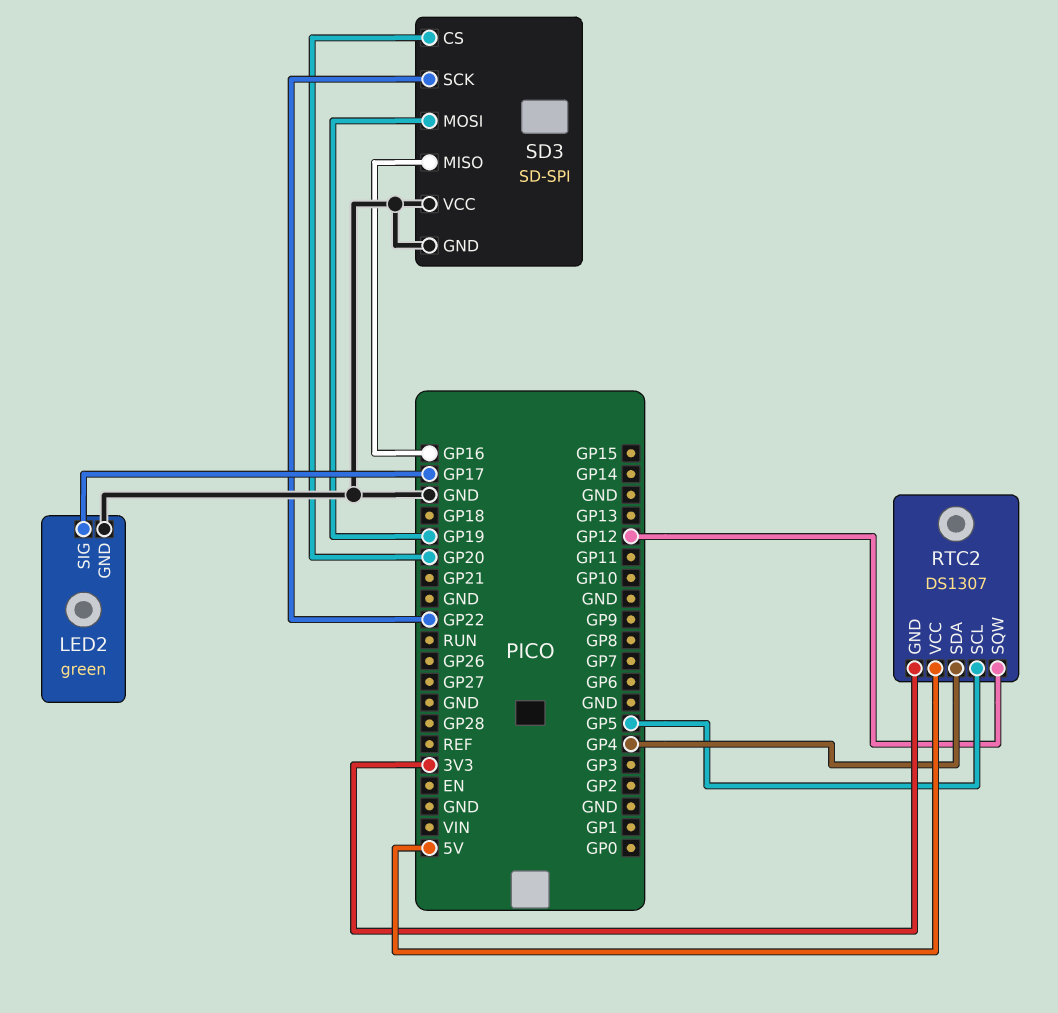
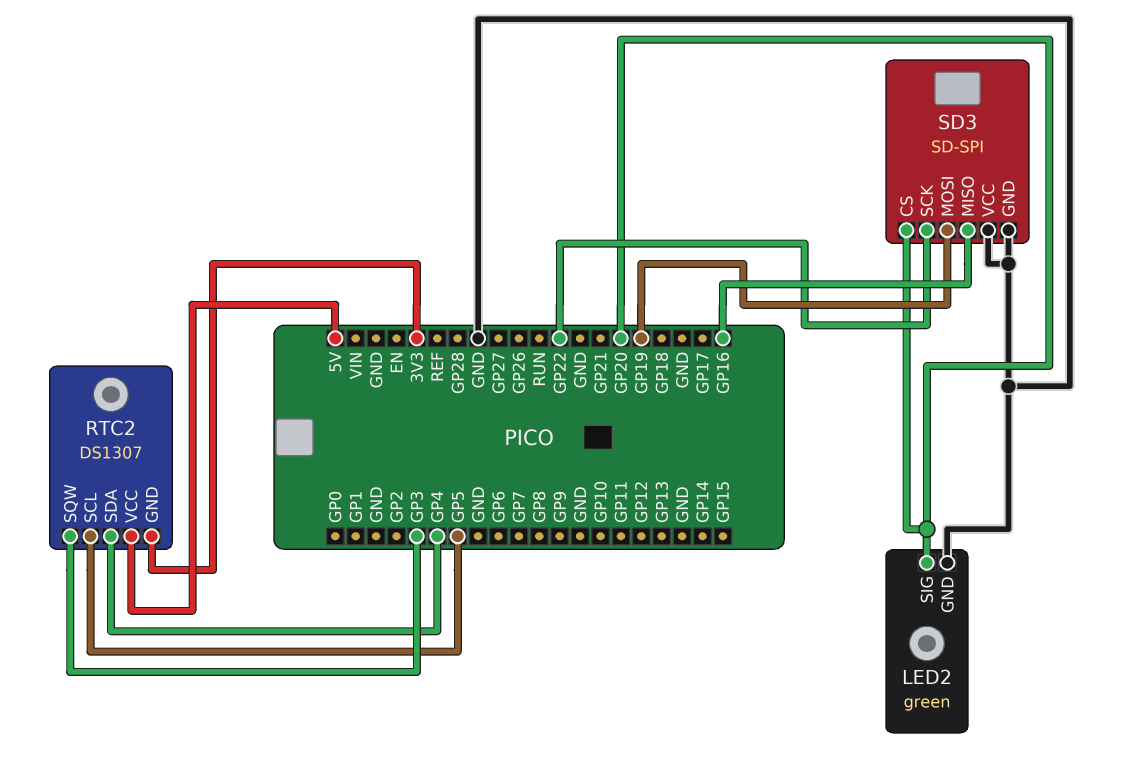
LED2 pin SIG: GP17 -> GP20
RTC2 pin SQW: GP12 -> GP3

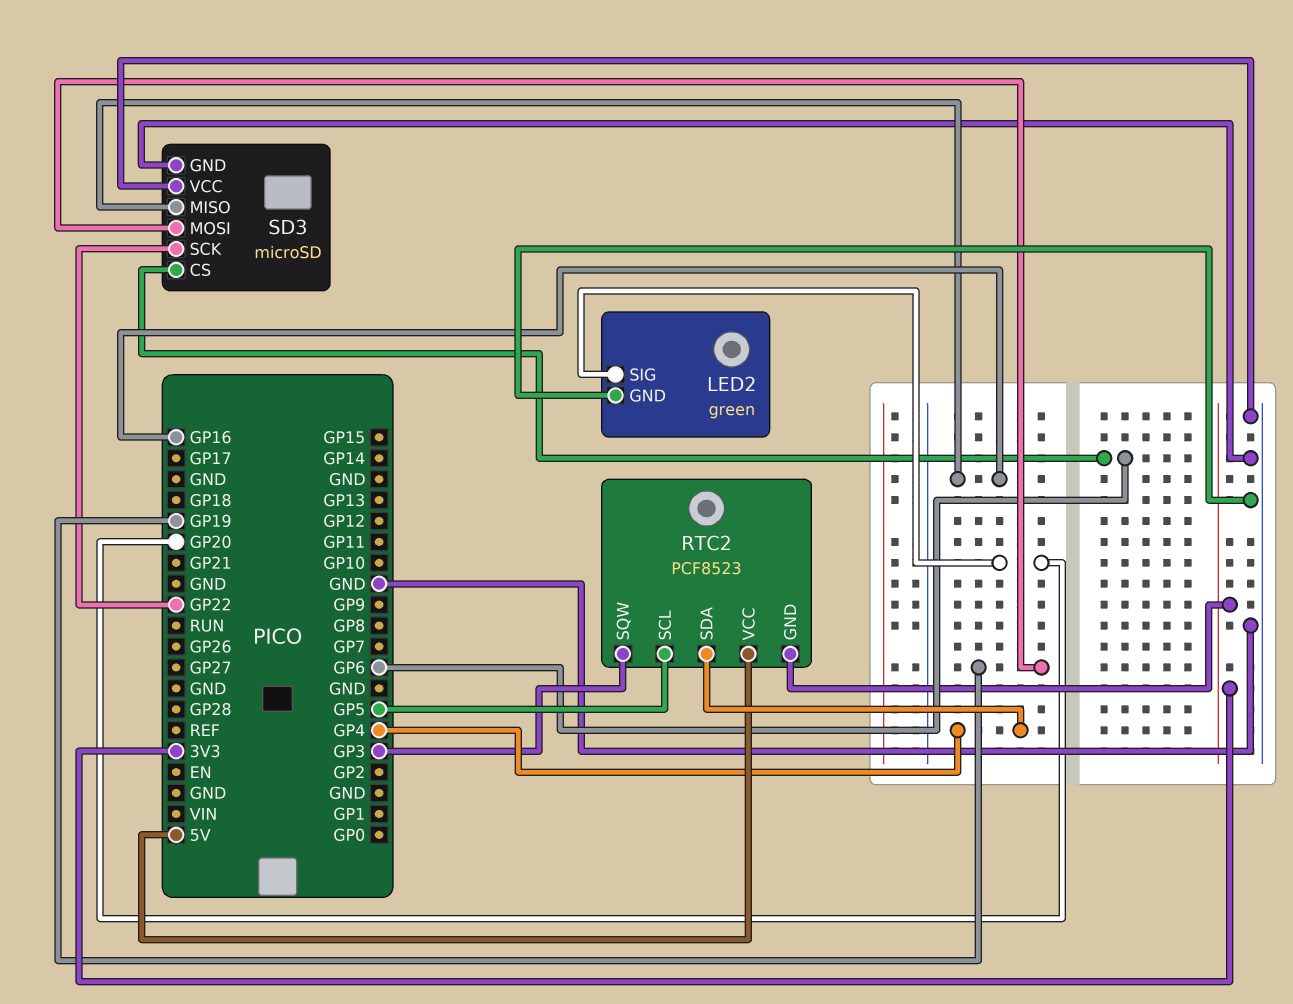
RTC2: DS1307 -> PCF8523
SD3: SD-SPI -> microSD
SD3 pin CS: GP20 -> GP6

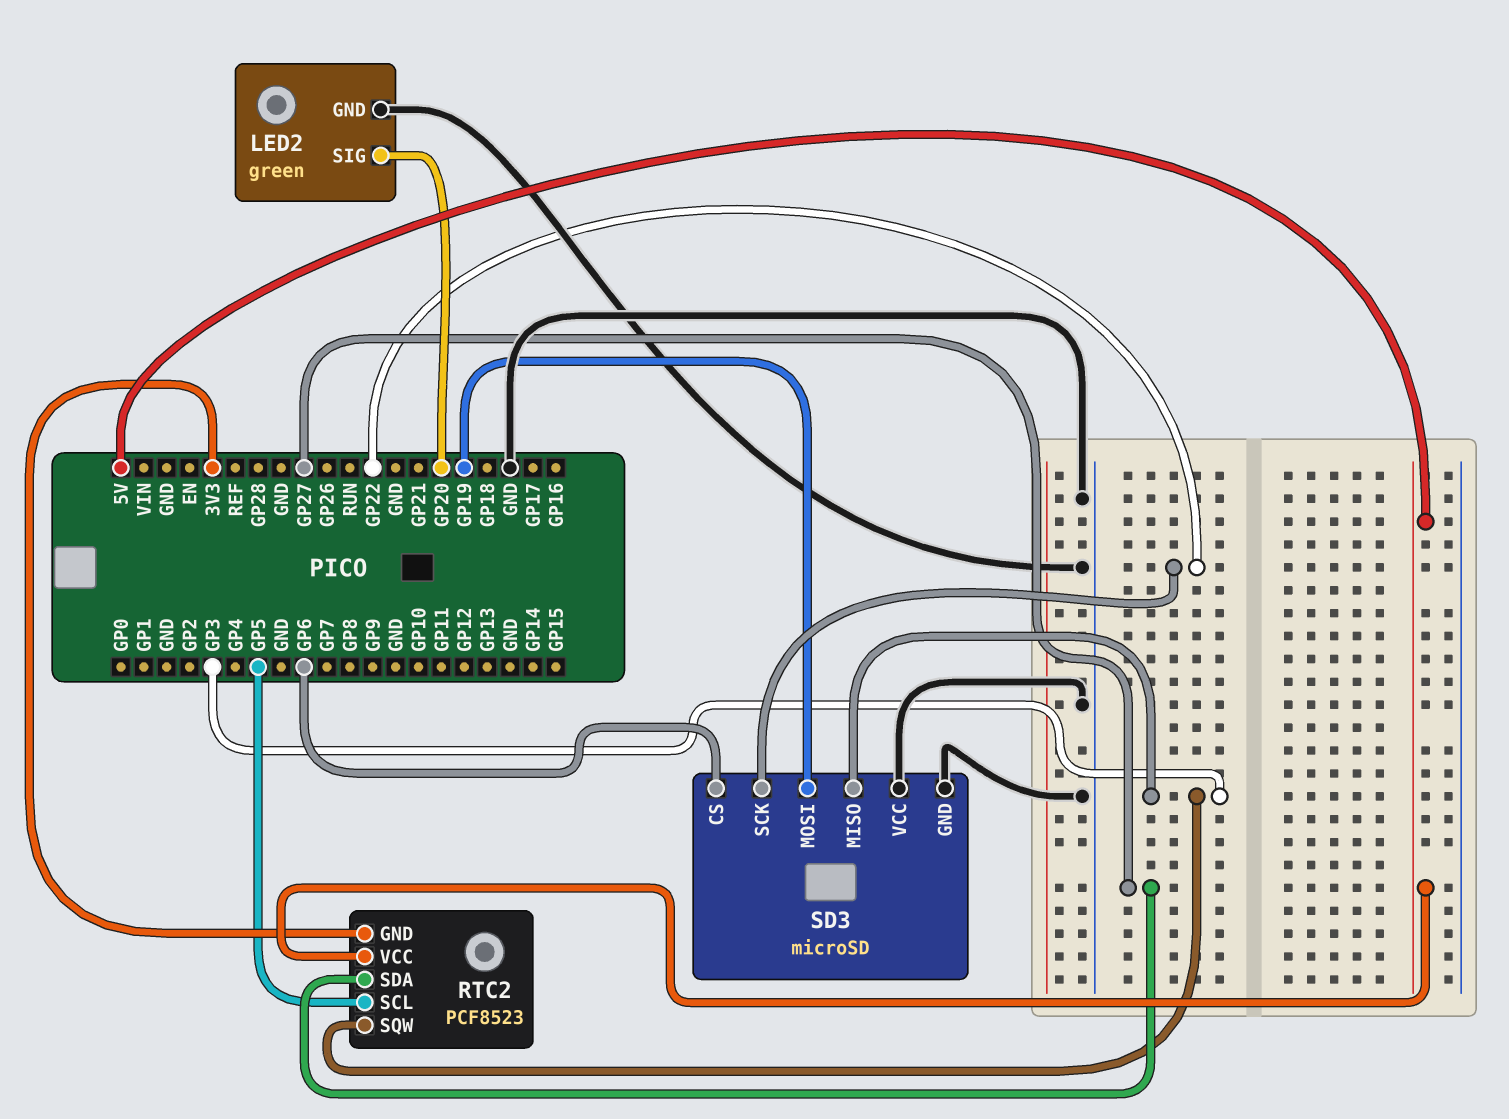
RTC2 pin SDA: GP4 -> GP27
SD3 pin MISO: GP16 -> GP3

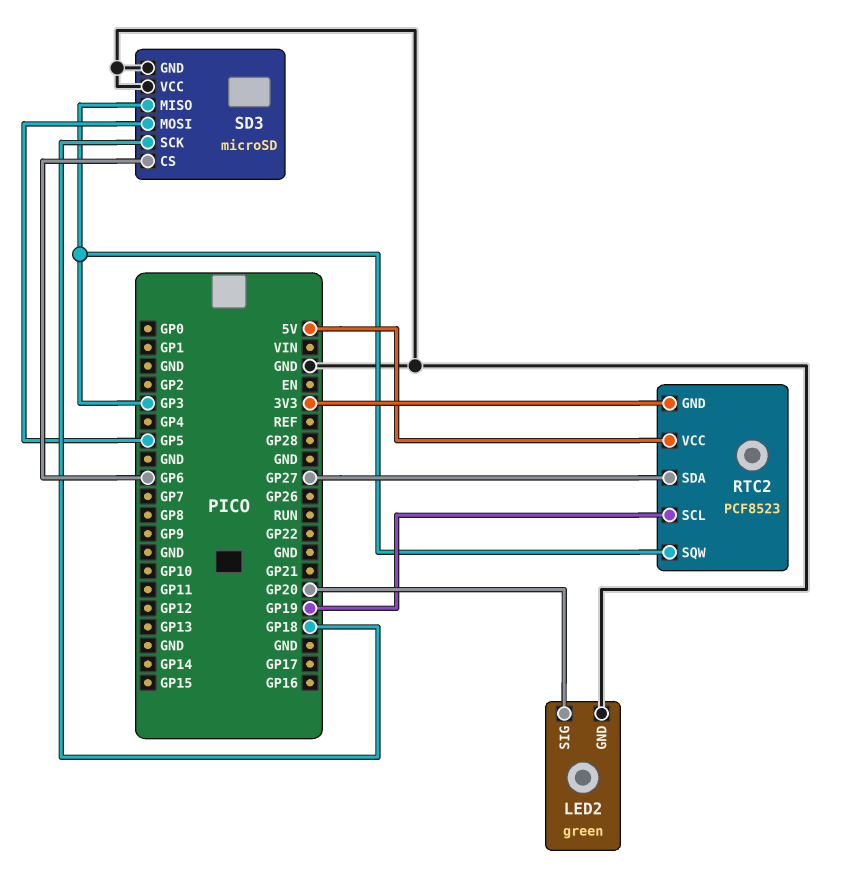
RTC2 pin SCL: GP5 -> GP19
SD3 pin MOSI: GP19 -> GP5
SD3 pin SCK: GP22 -> GP18

